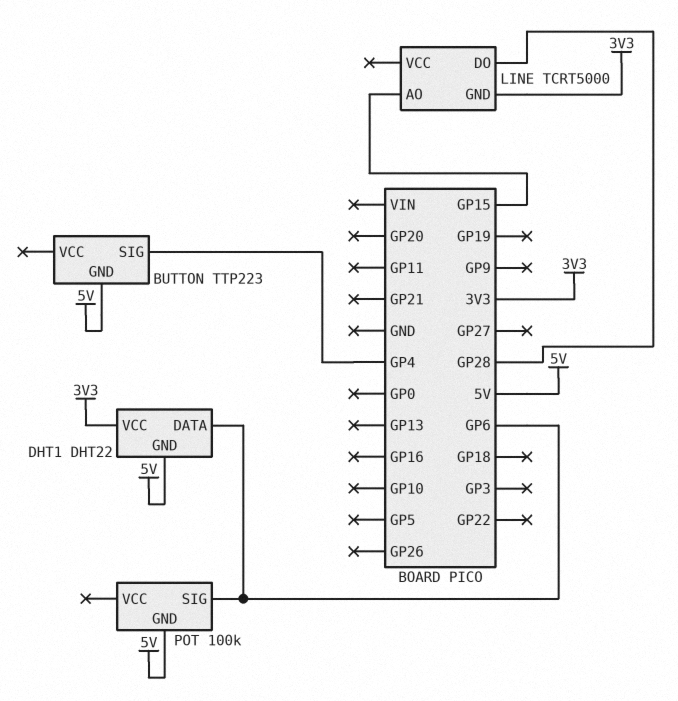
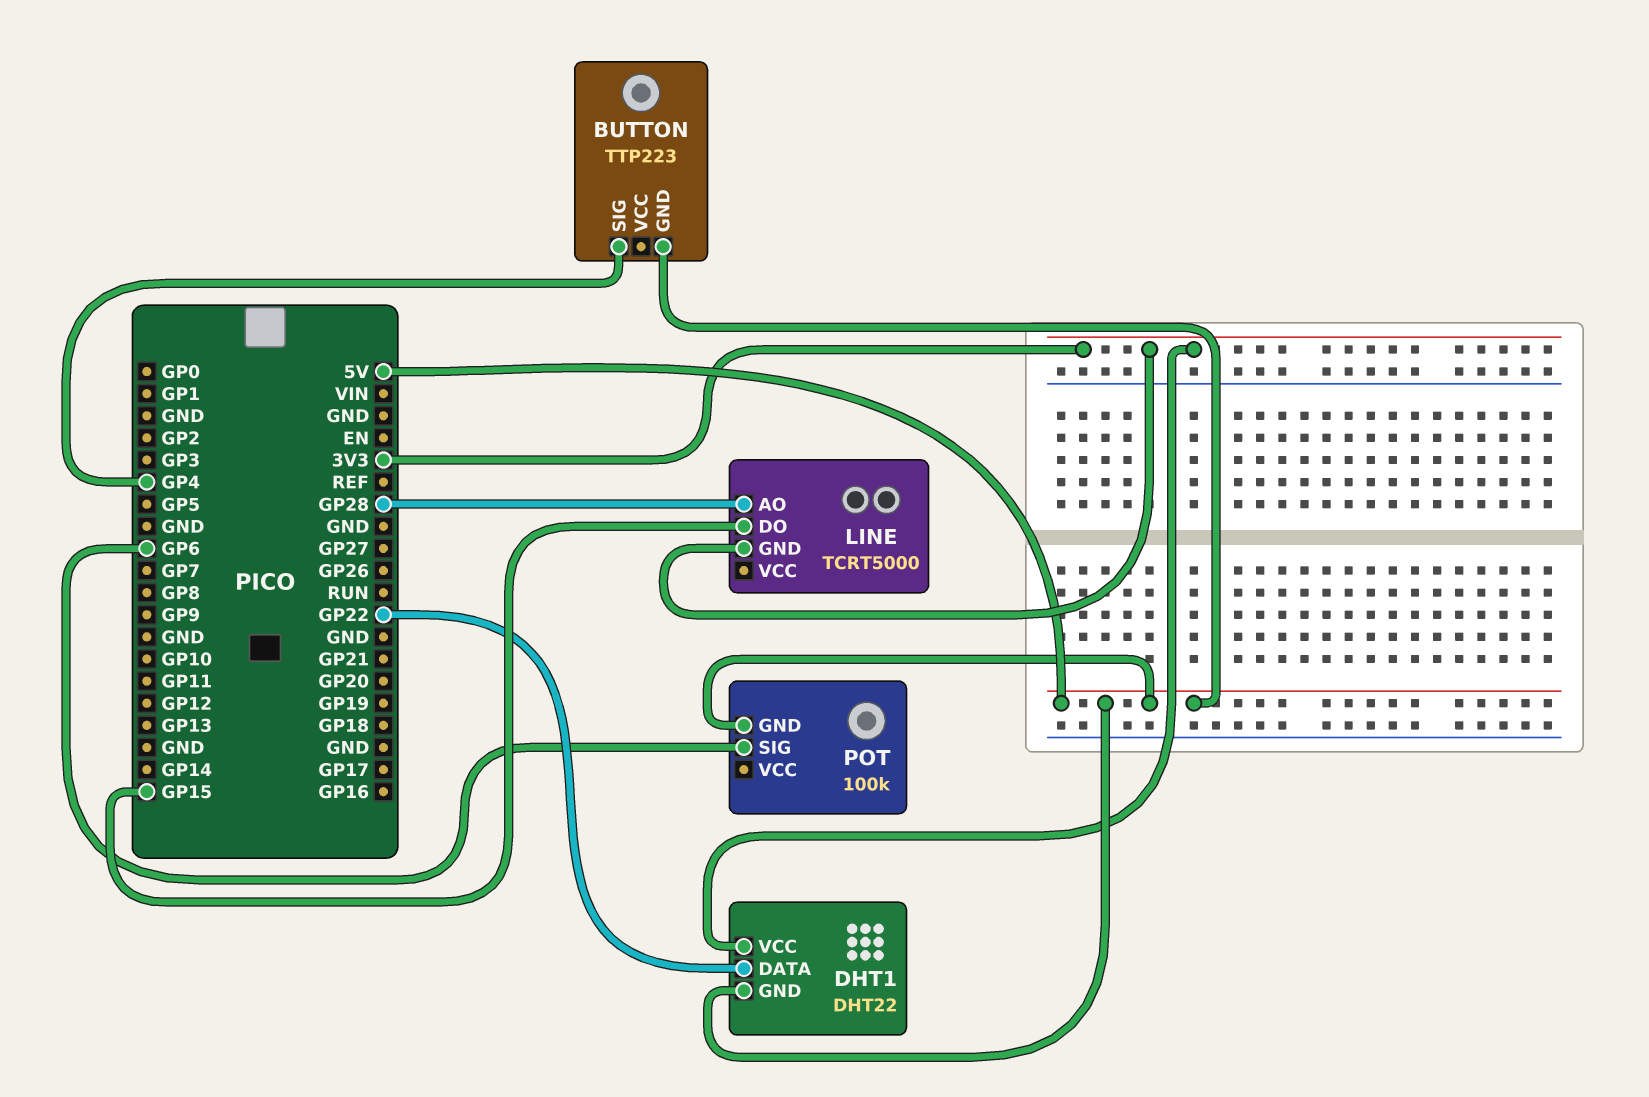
DHT1 pin DATA: GP6 -> GP22
LINE pin AO: GP15 -> GP28
LINE pin DO: GP28 -> GP15

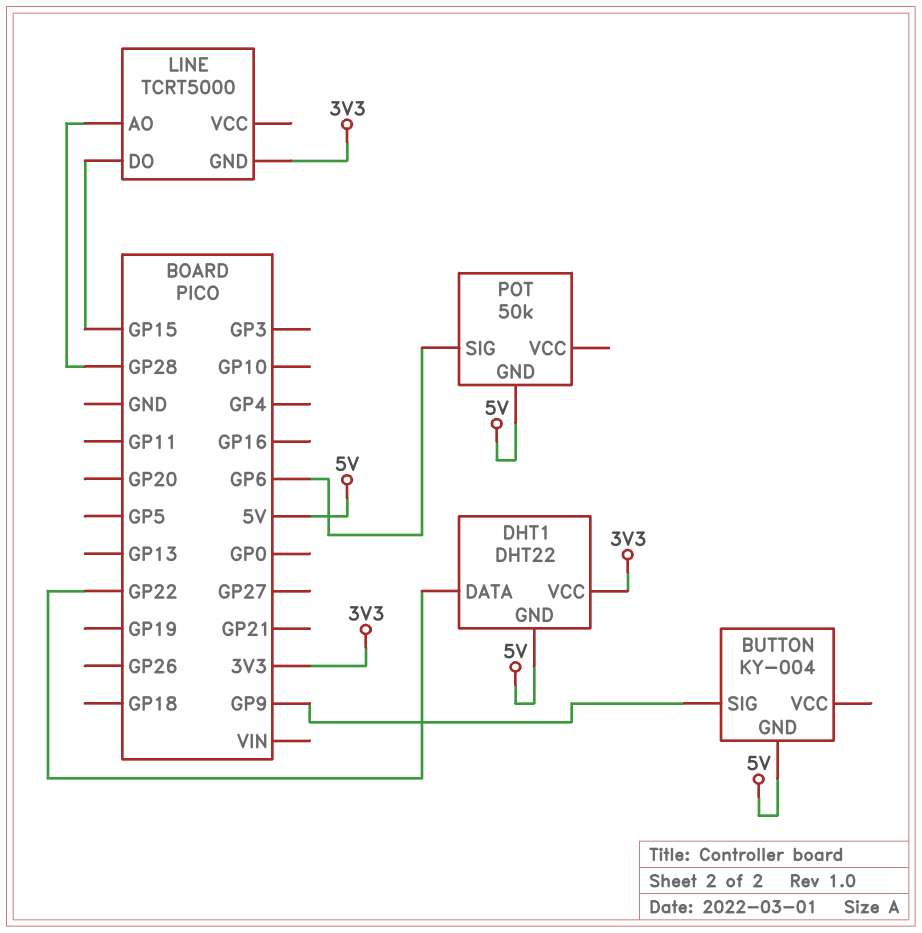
BUTTON: TTP223 -> KY-004
BUTTON pin SIG: GP4 -> GP9
POT: 100k -> 50k

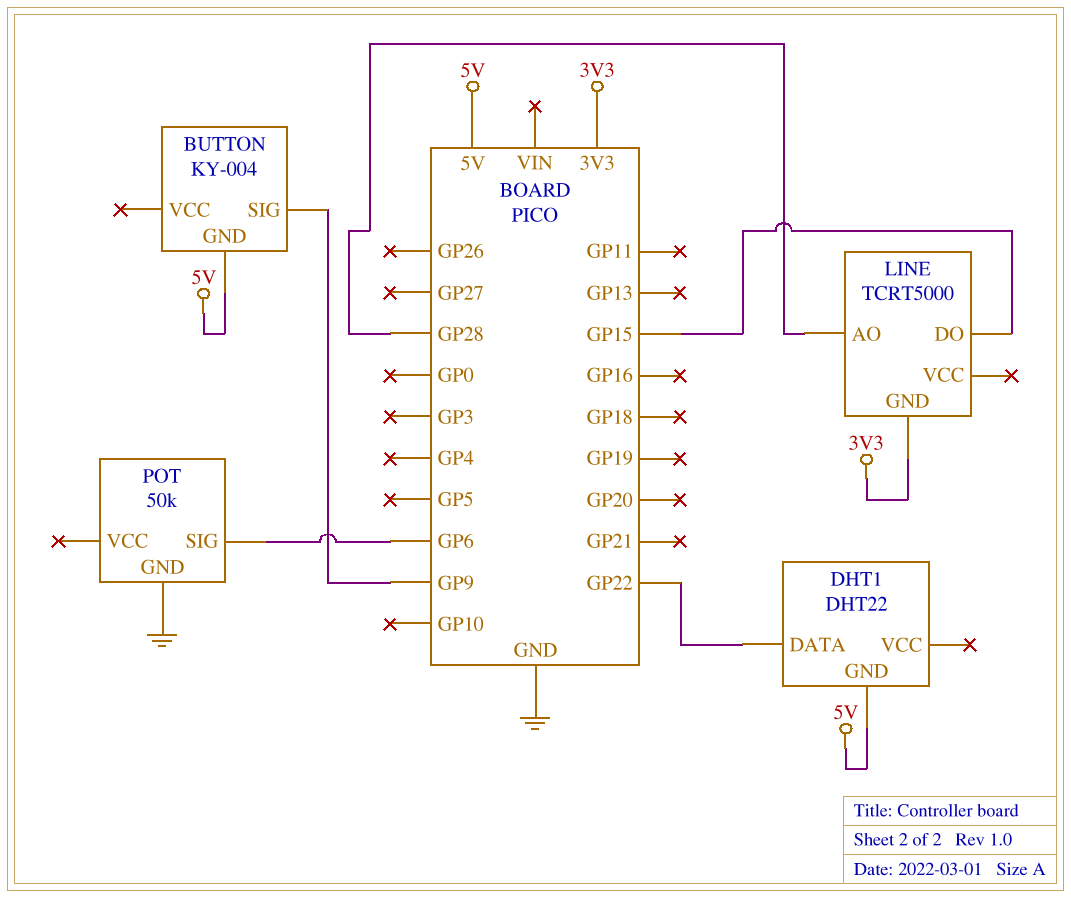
DHT1 pin VCC: 3V3 -> none
POT pin GND: 5V -> GND

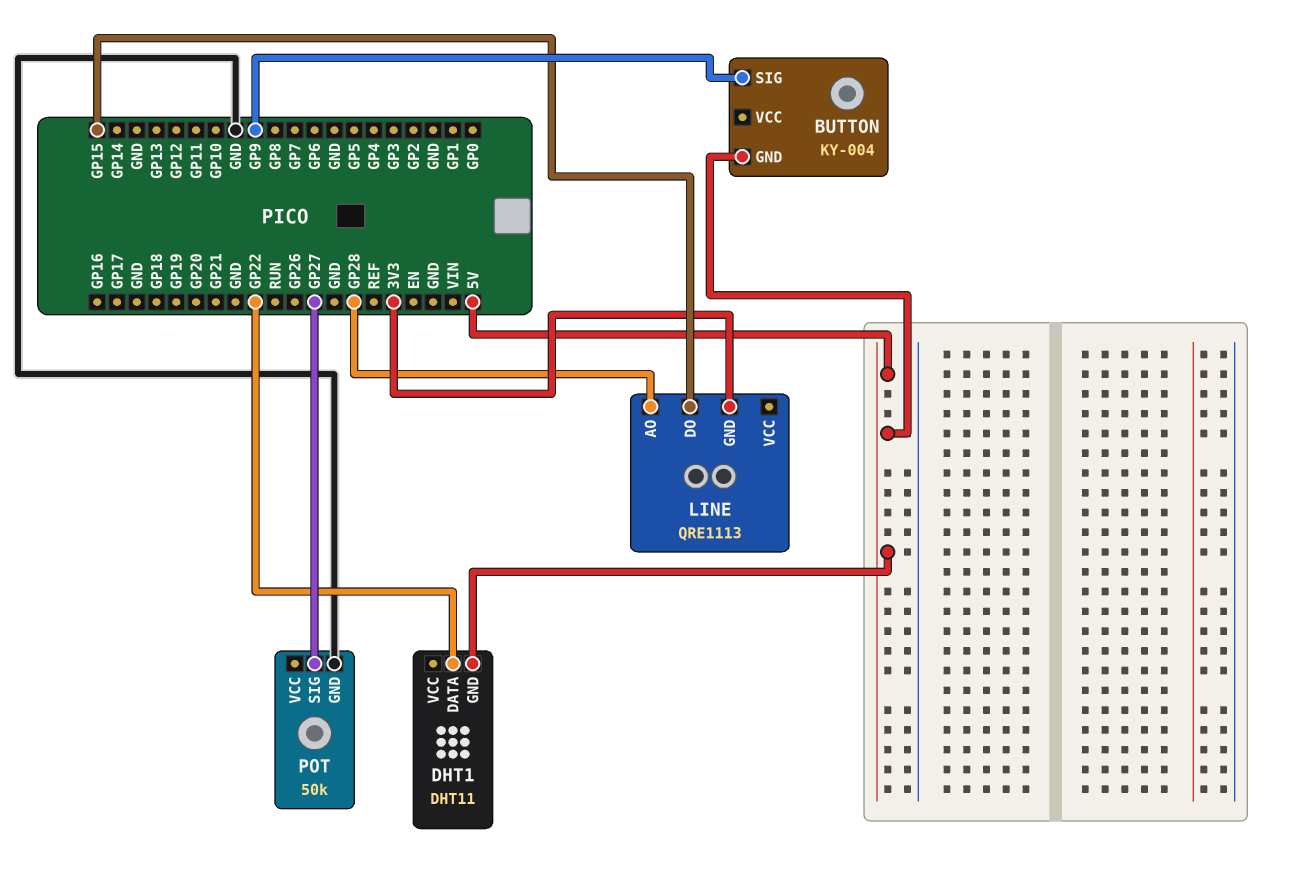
DHT1: DHT22 -> DHT11
LINE: TCRT5000 -> QRE1113
POT pin SIG: GP6 -> GP27

